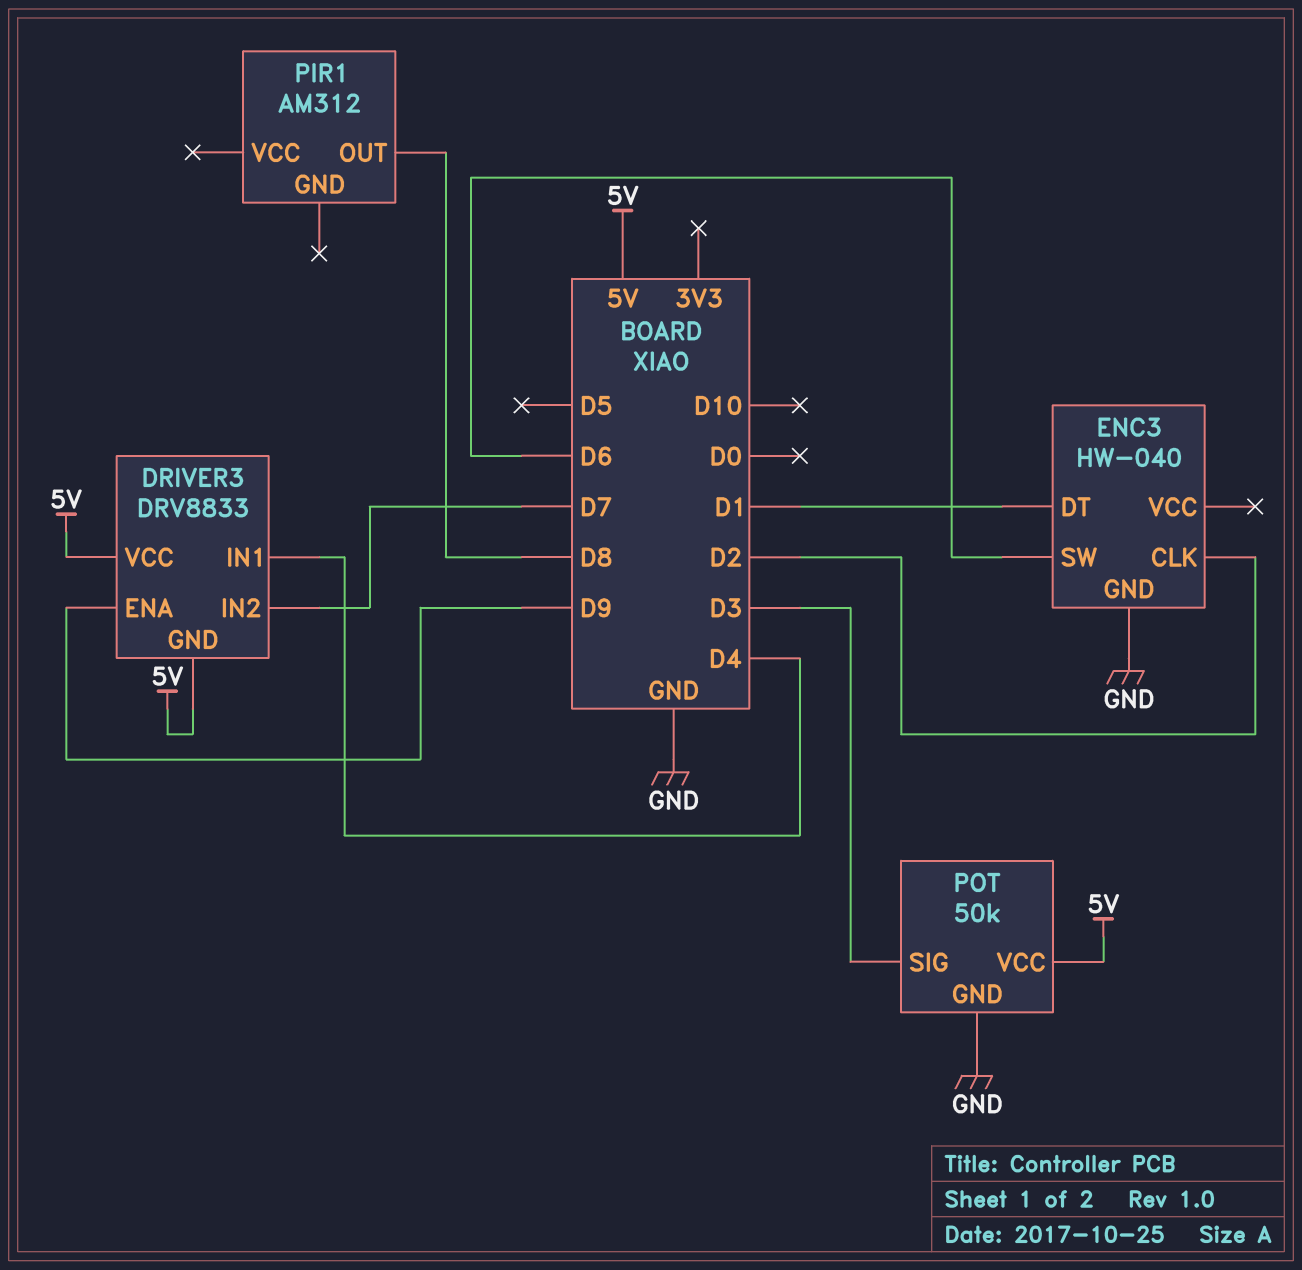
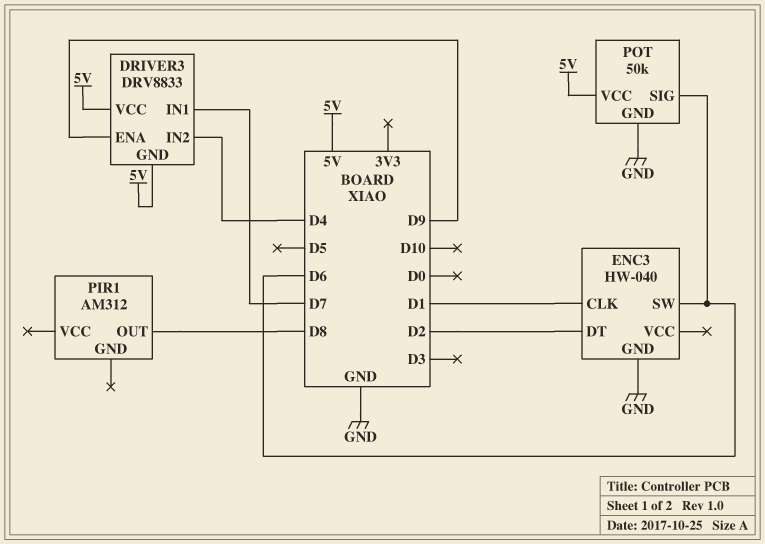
DRIVER3 pin IN1: D4 -> D7
DRIVER3 pin IN2: D7 -> D4
ENC3 pin CLK: D2 -> D1
ENC3 pin DT: D1 -> D2
POT pin SIG: D3 -> D6

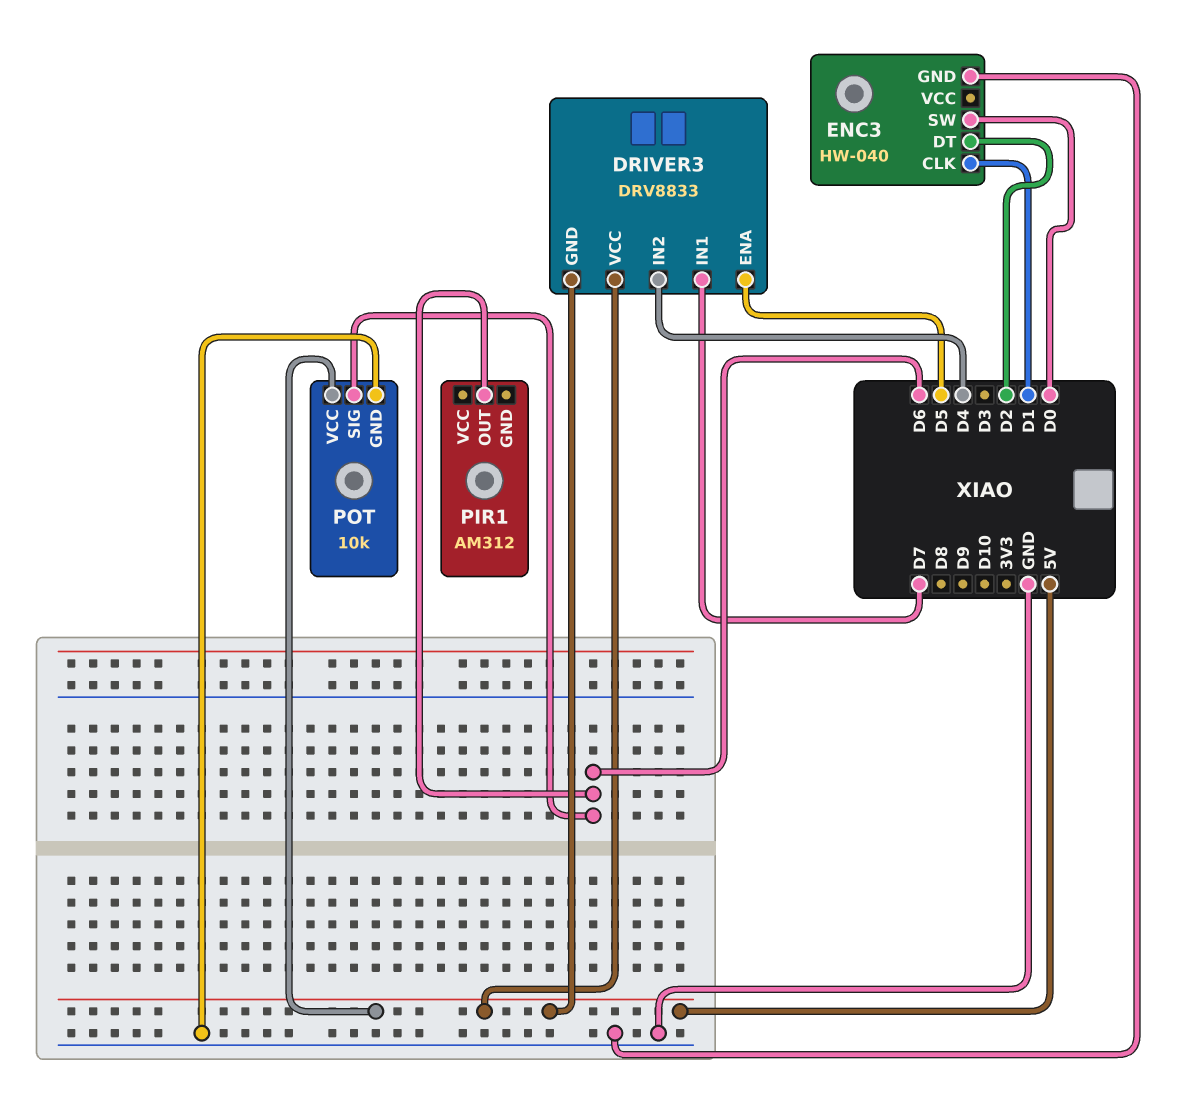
DRIVER3 pin ENA: D9 -> D5
ENC3 pin SW: D6 -> D0
PIR1 pin OUT: D8 -> D6
POT: 50k -> 10k

